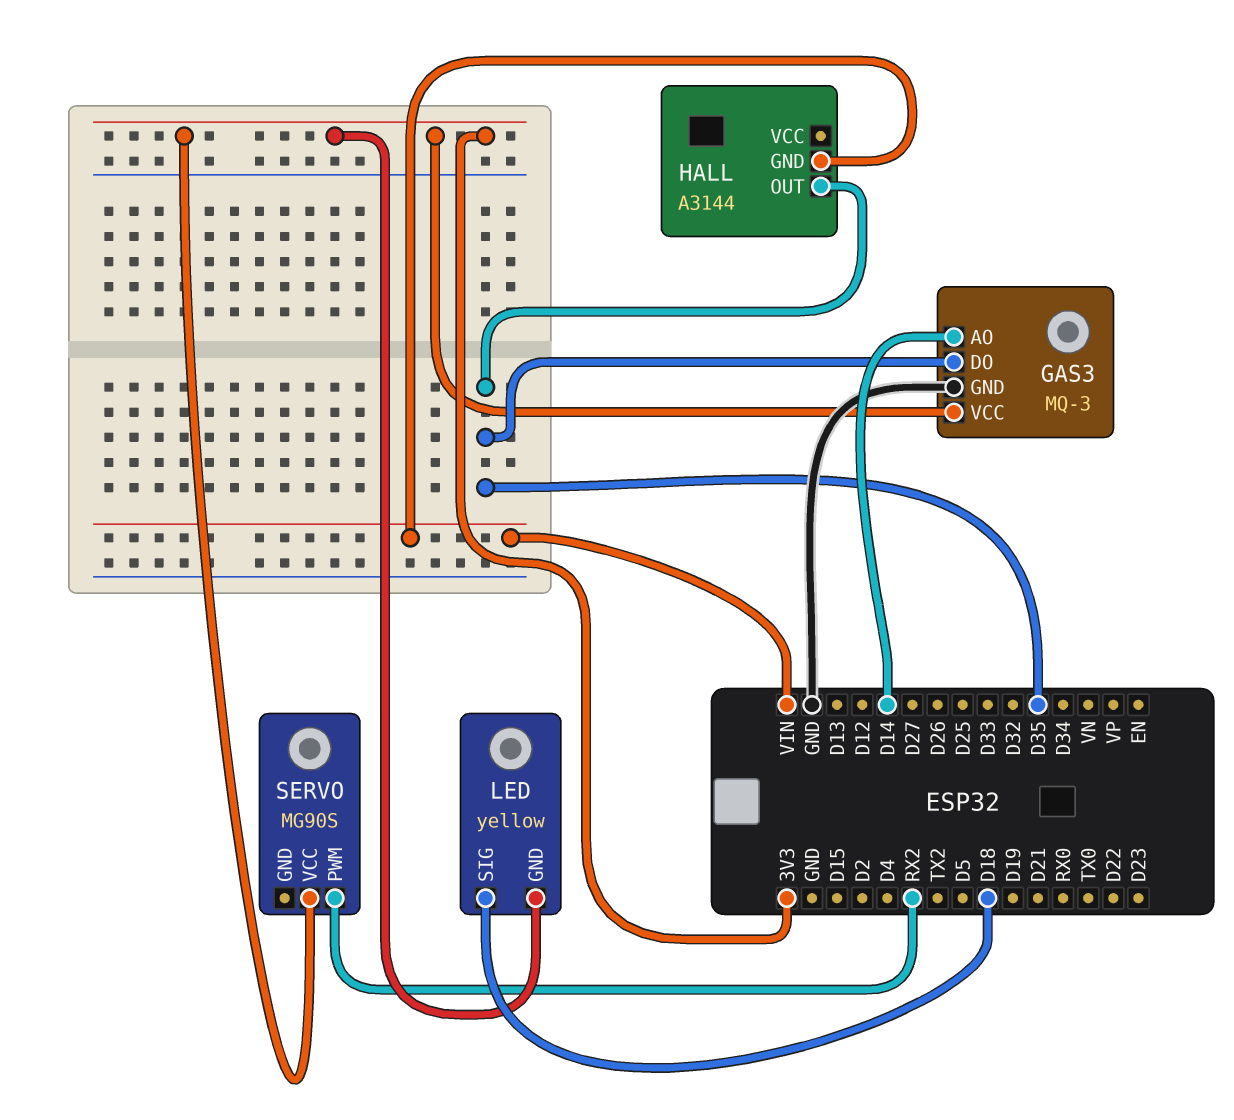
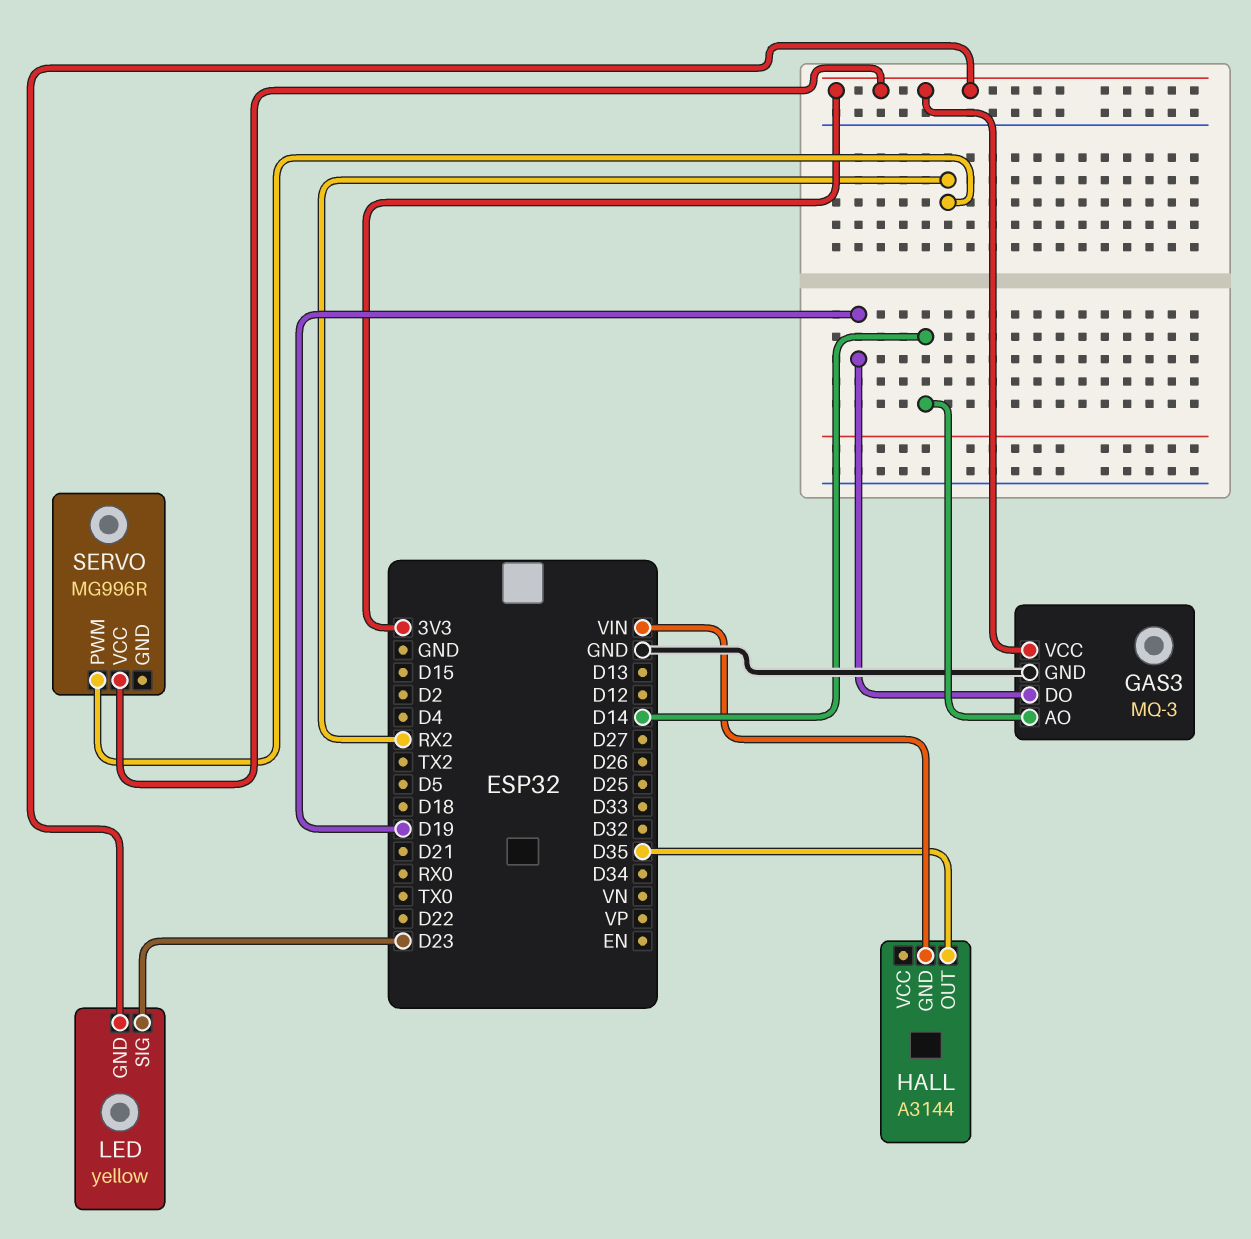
GAS3 pin DO: D35 -> D19
LED pin SIG: D18 -> D23
SERVO: MG90S -> MG996R

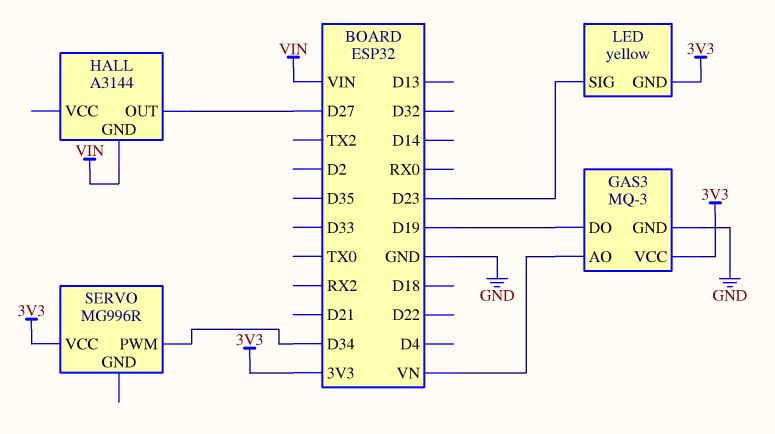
GAS3 pin AO: D14 -> VN
HALL pin OUT: D35 -> D27
SERVO pin PWM: RX2 -> D34

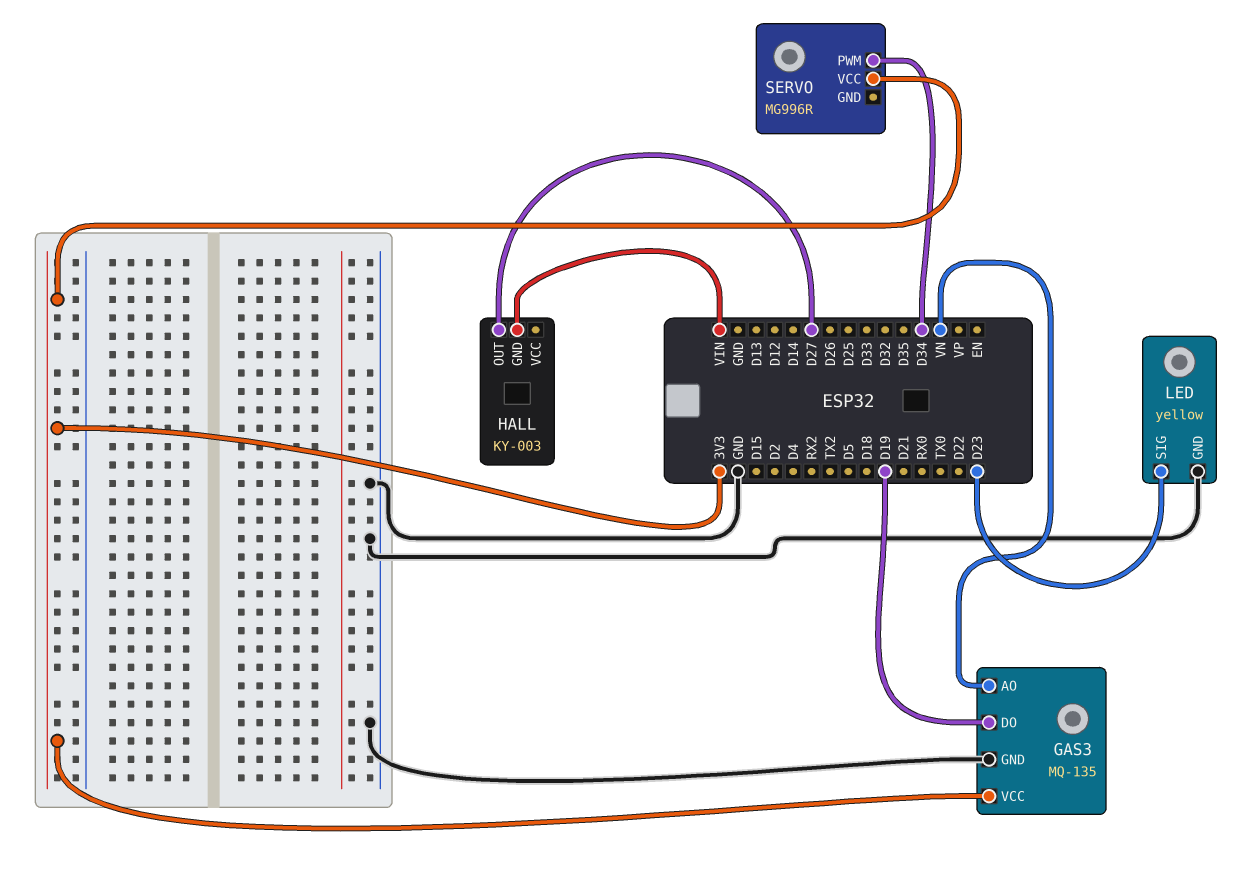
GAS3: MQ-3 -> MQ-135
HALL: A3144 -> KY-003
LED pin GND: 3V3 -> GND

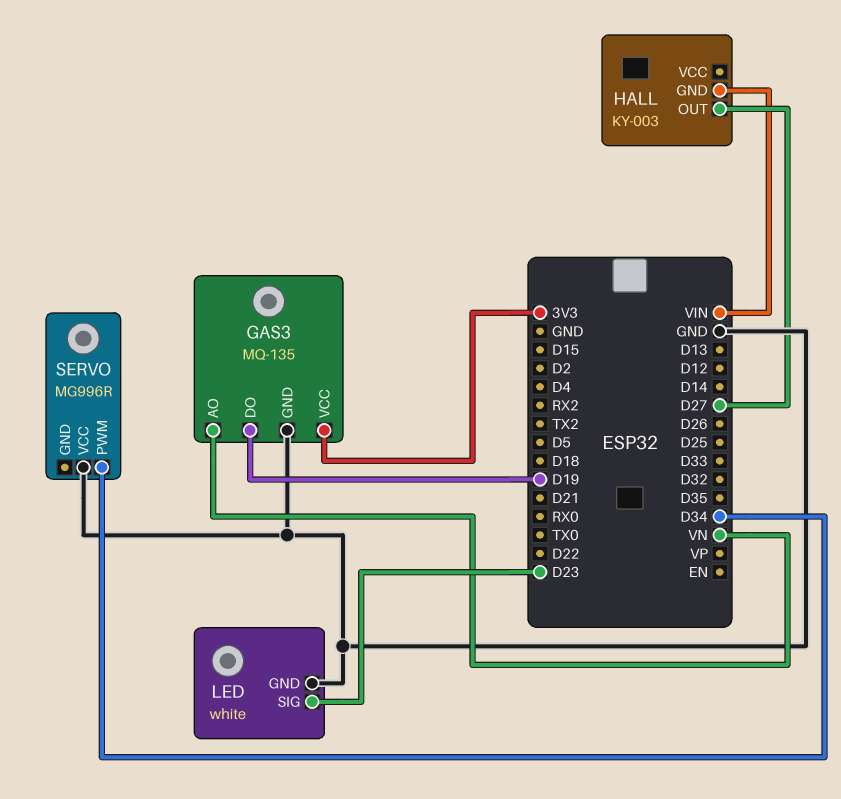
LED: yellow -> white
SERVO pin VCC: 3V3 -> GND

